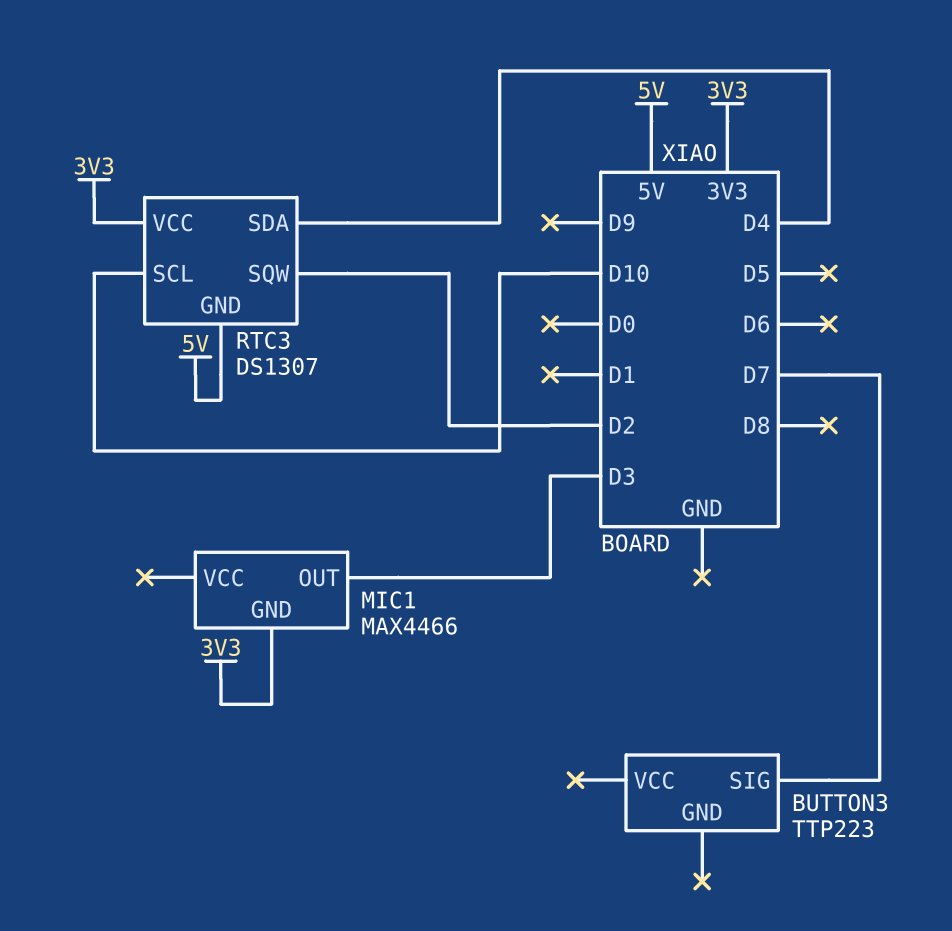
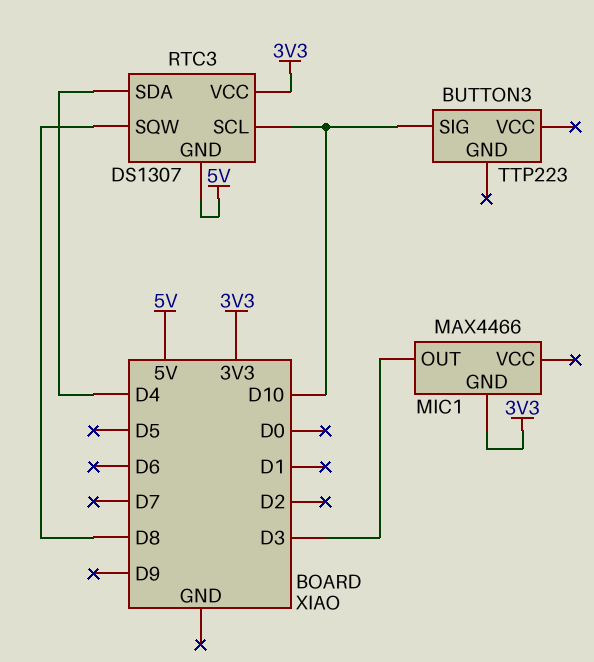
BUTTON3 pin SIG: D7 -> D10
RTC3 pin SQW: D2 -> D8

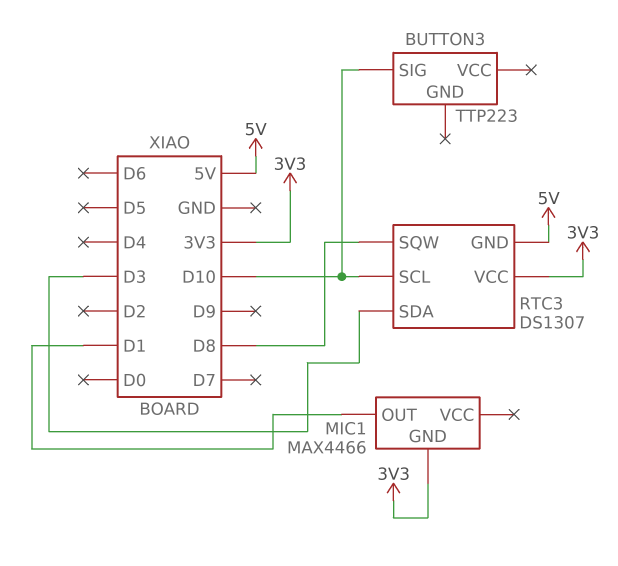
MIC1 pin OUT: D3 -> D1
RTC3 pin SDA: D4 -> D3

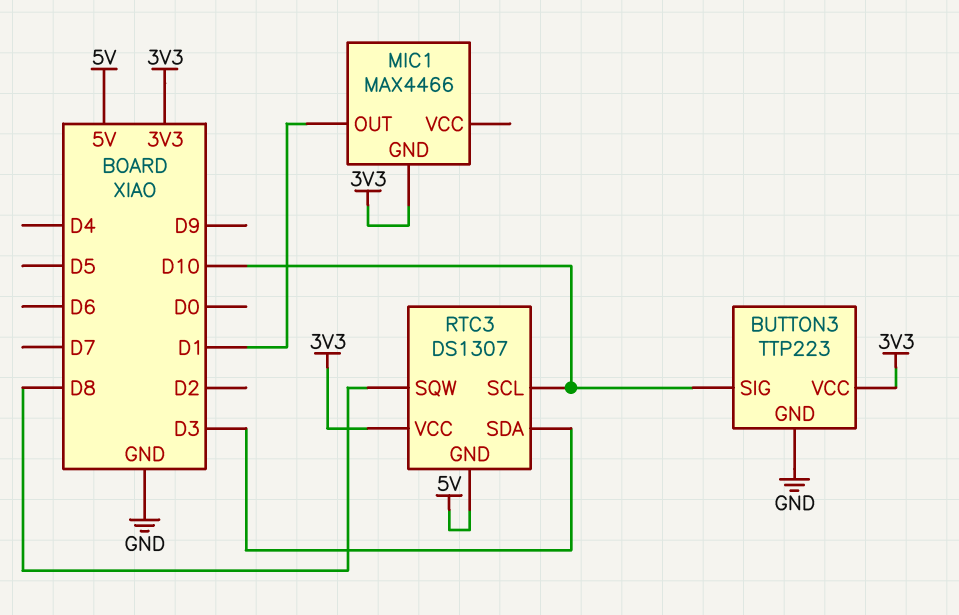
BUTTON3 pin GND: none -> GND
BUTTON3 pin VCC: none -> 3V3

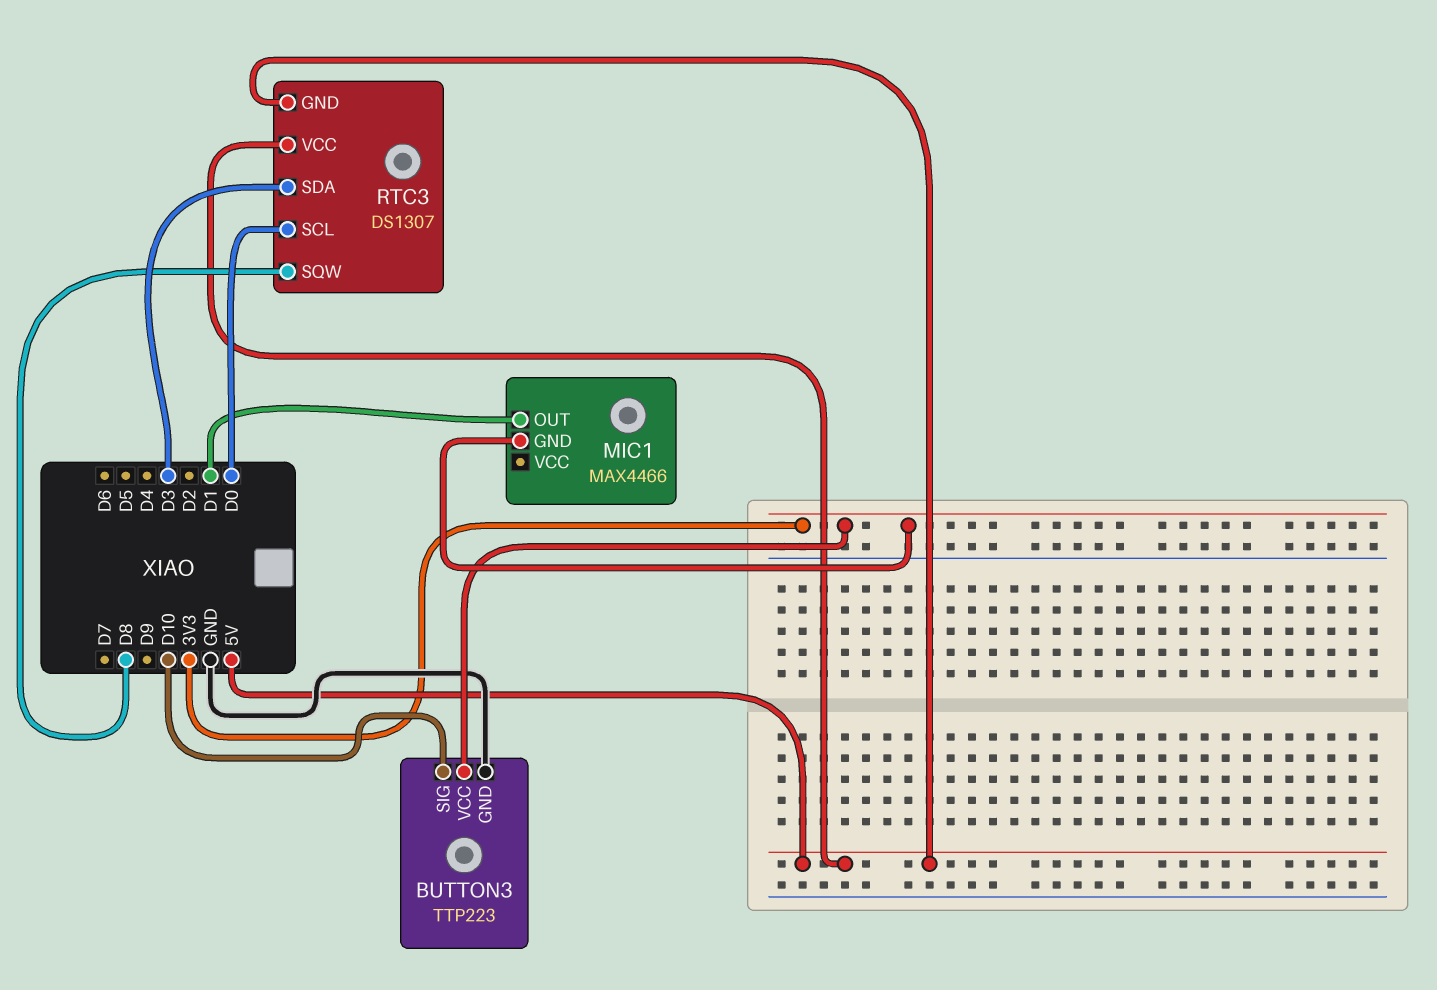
RTC3 pin SCL: D10 -> D0
RTC3 pin VCC: 3V3 -> 5V

